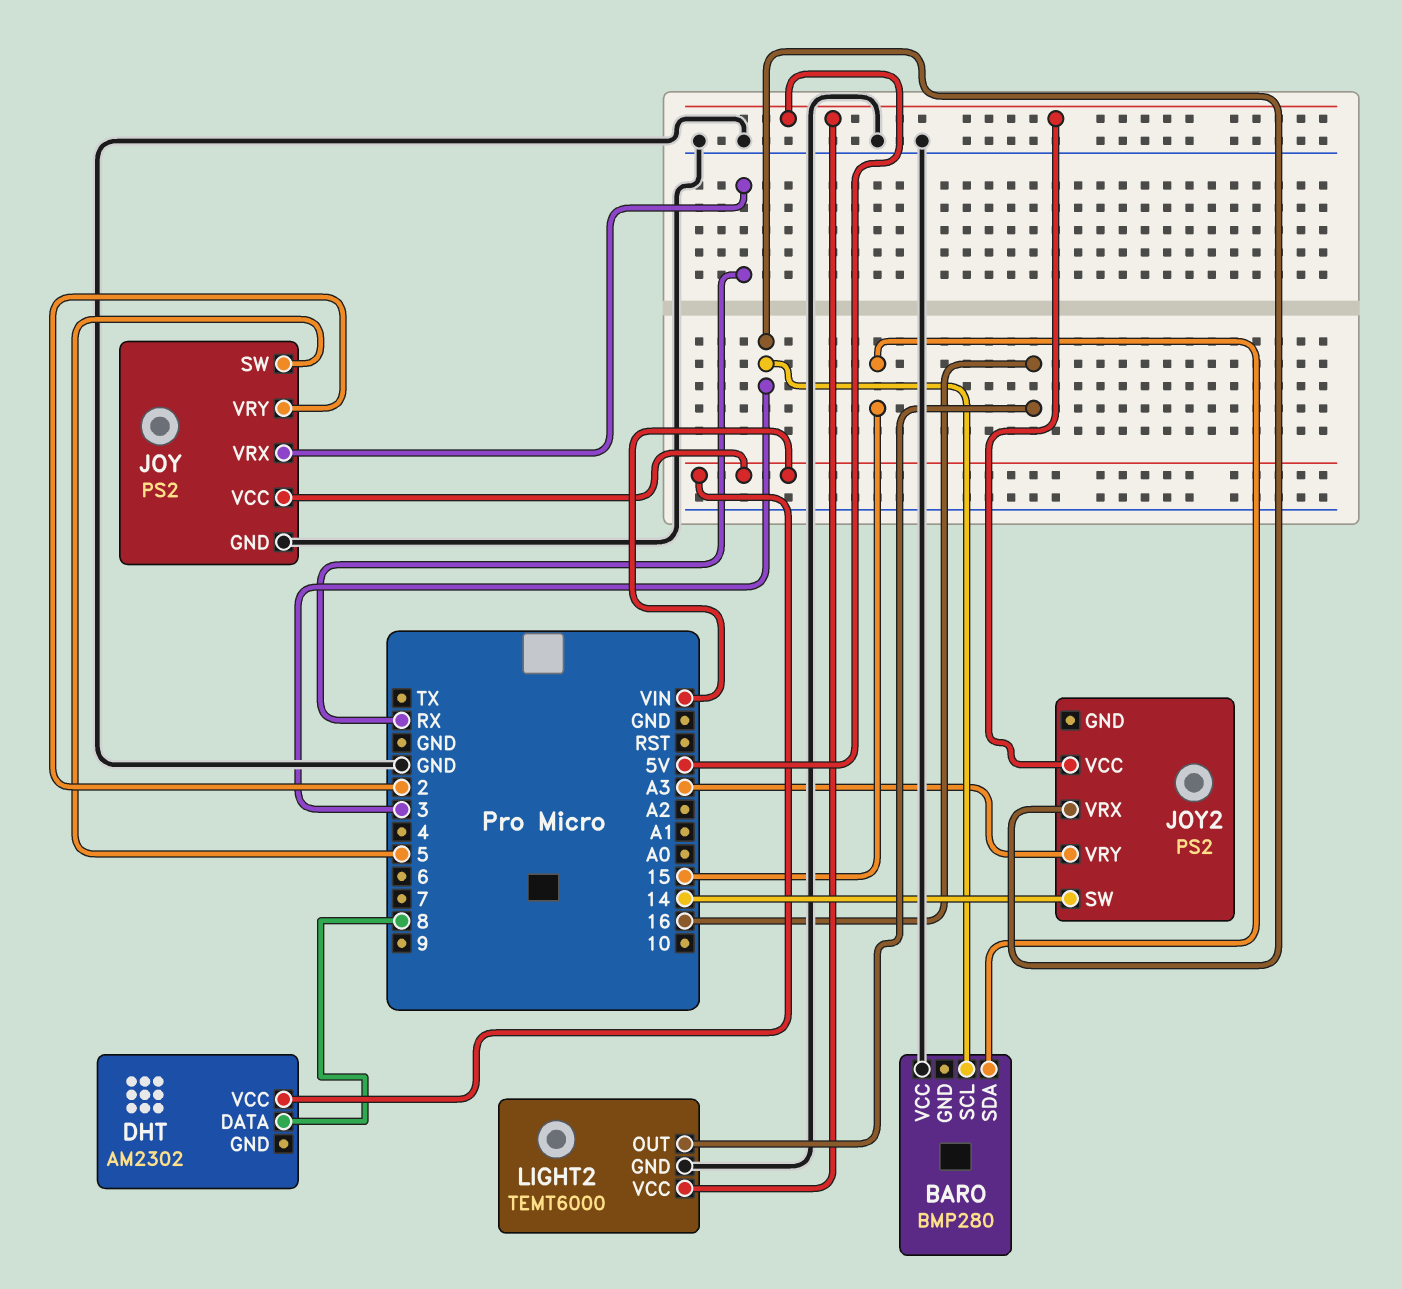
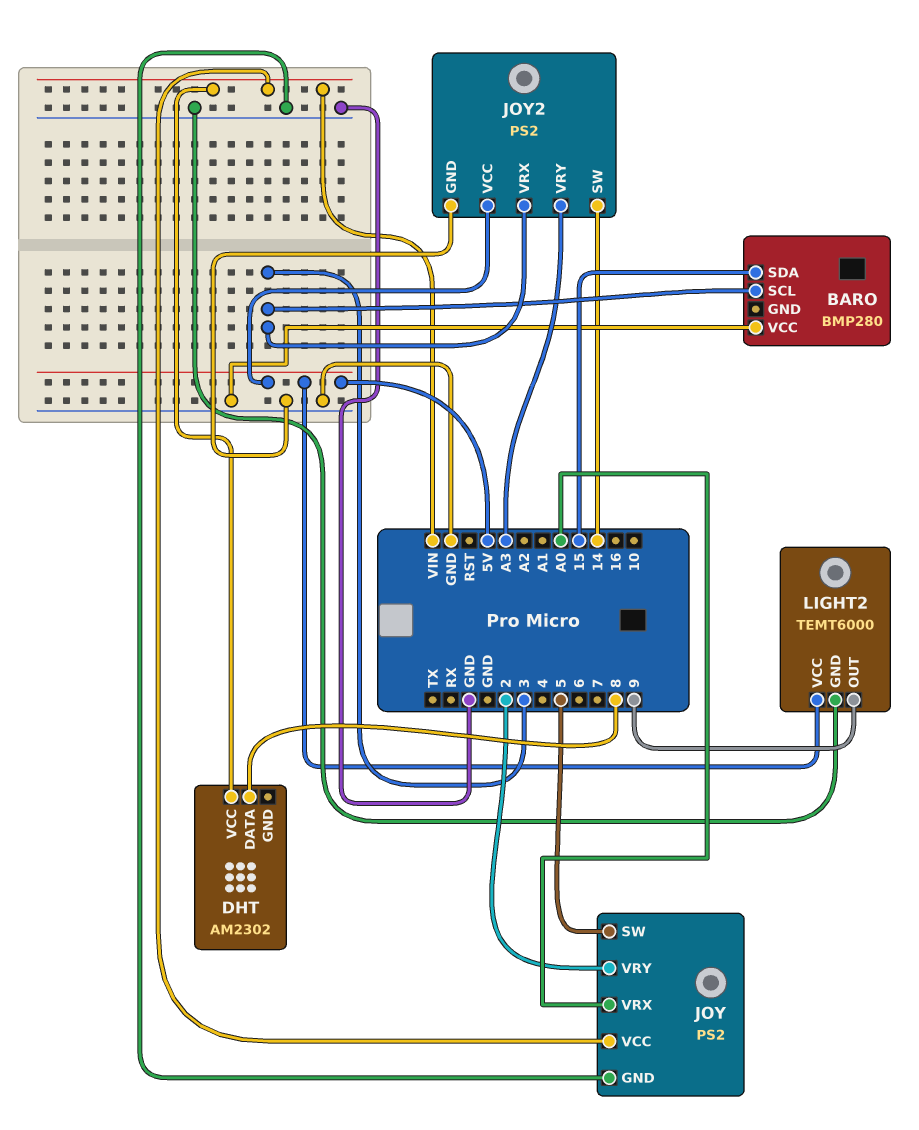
JOY pin VRX: RX -> A0
JOY2 pin GND: none -> GND
LIGHT2 pin OUT: 16 -> 9

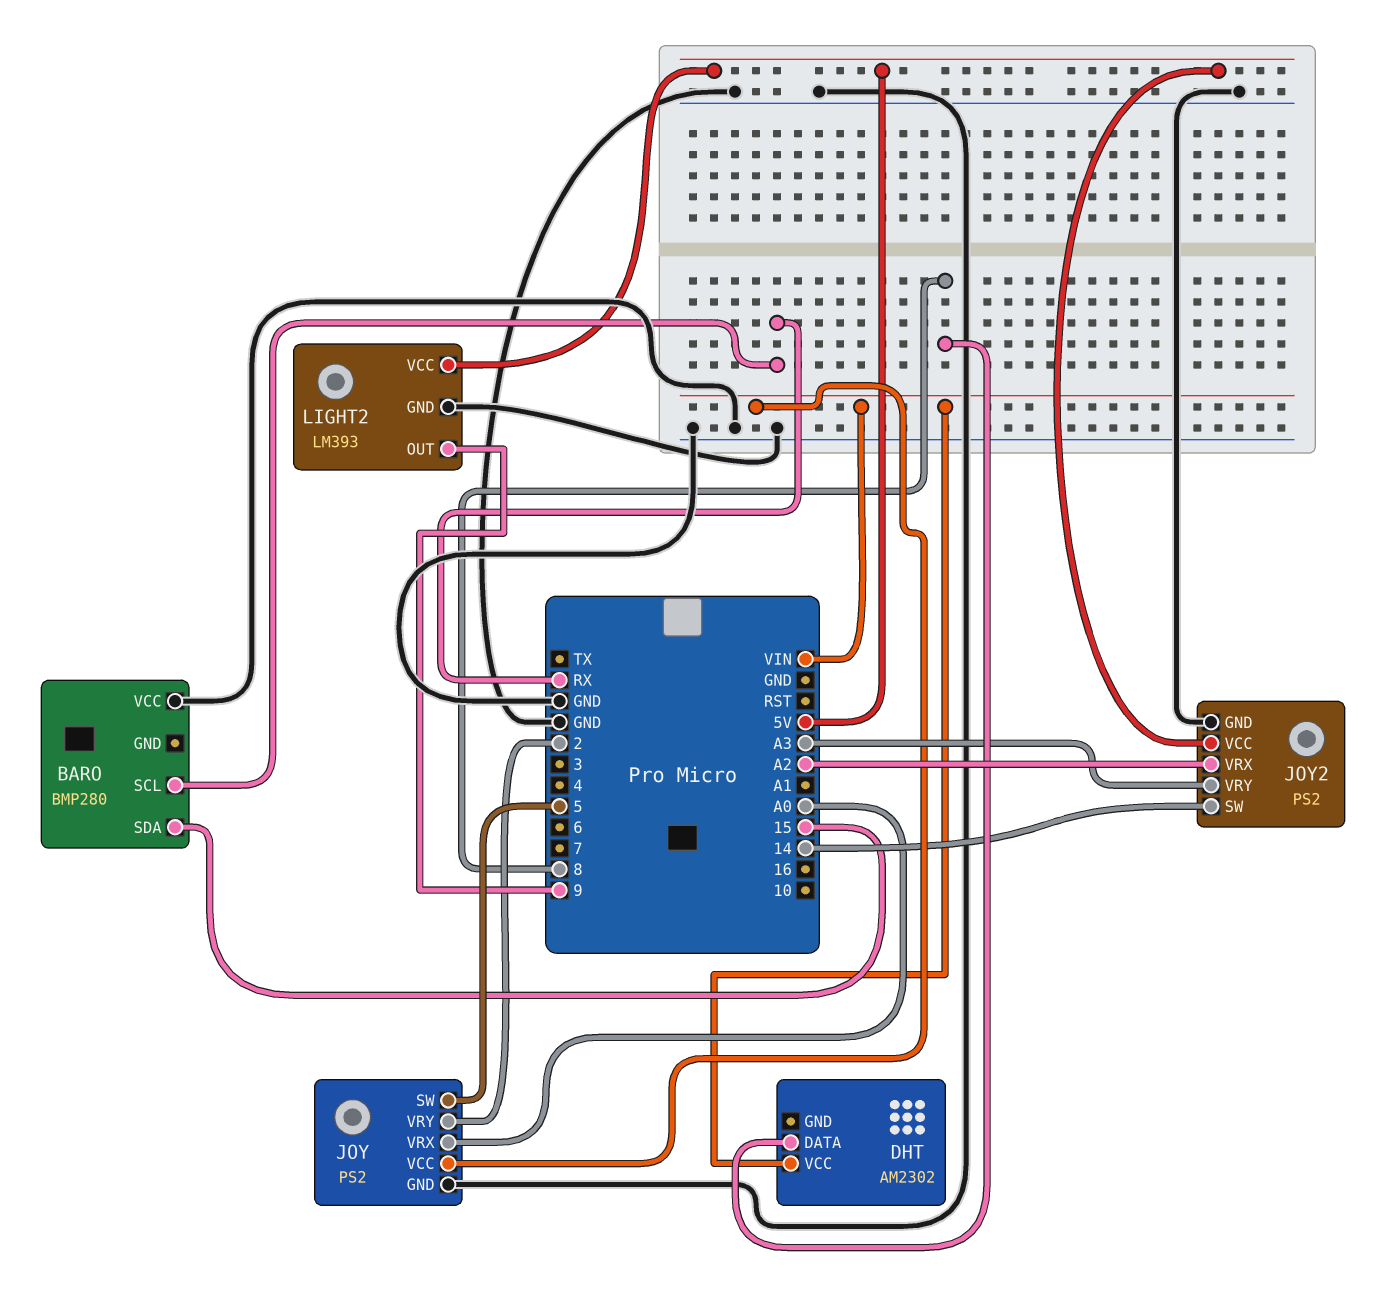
BARO pin SCL: 3 -> RX
JOY2 pin VRX: 3 -> A2
LIGHT2: TEMT6000 -> LM393

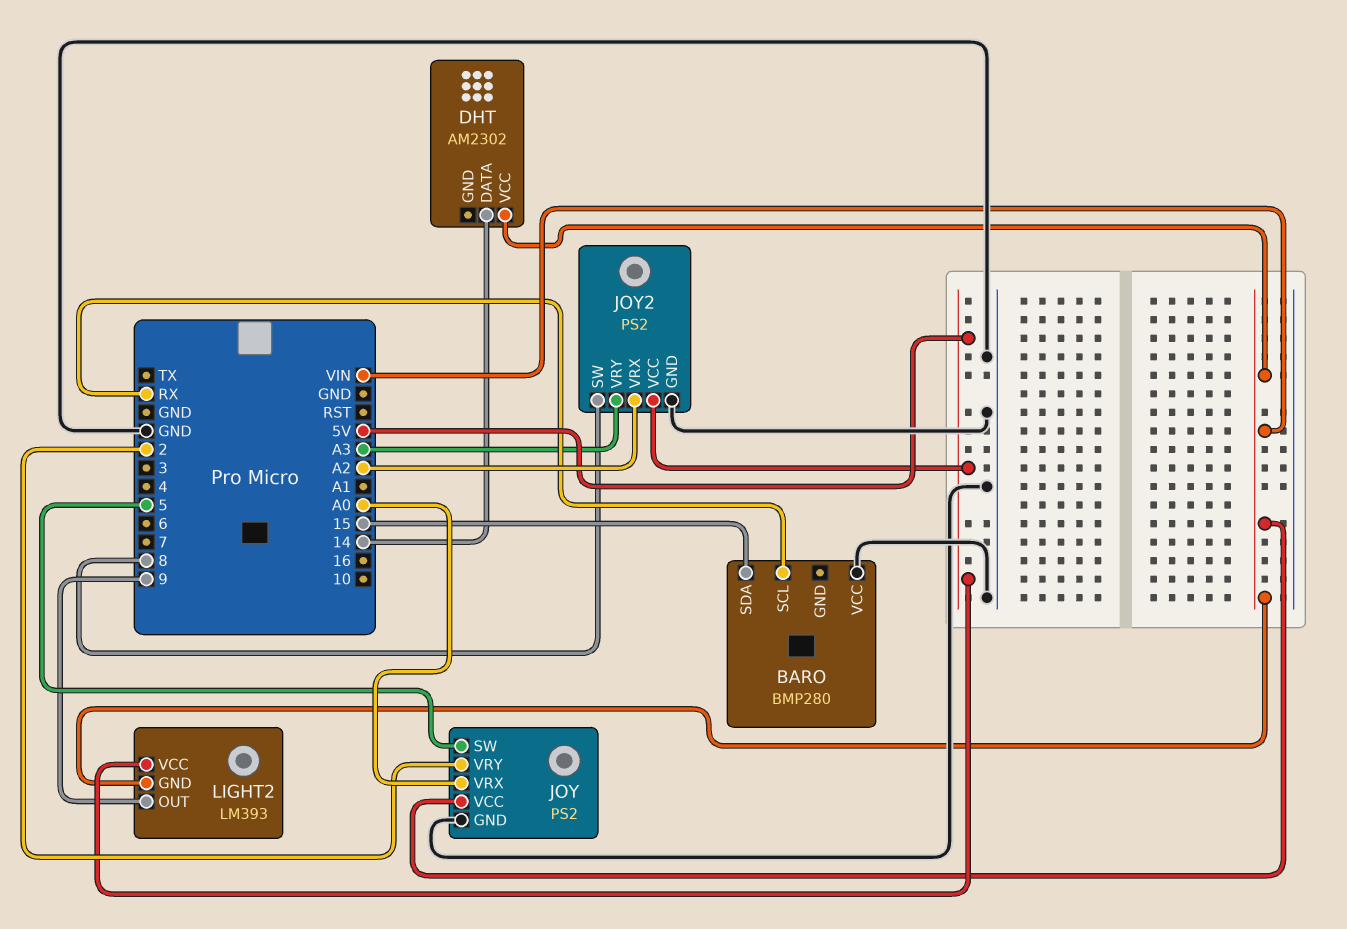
DHT pin DATA: 8 -> 14
JOY2 pin SW: 14 -> 8
LIGHT2 pin GND: GND -> VIN

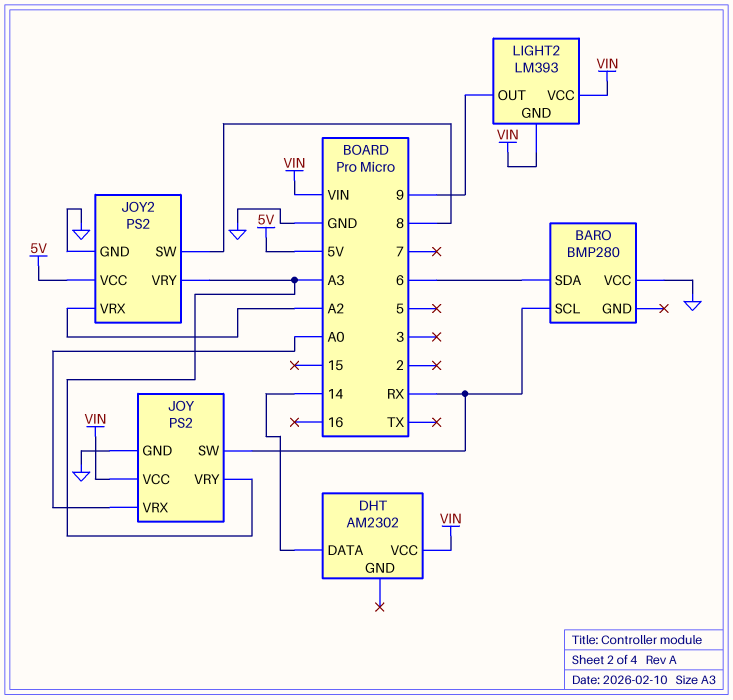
BARO pin SDA: 15 -> 6
JOY pin SW: 5 -> RX
JOY pin VRY: 2 -> A3
LIGHT2 pin VCC: 5V -> VIN

